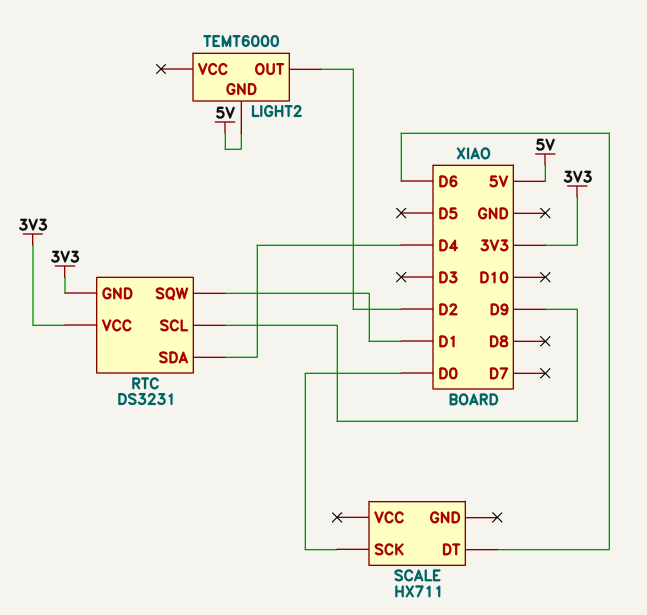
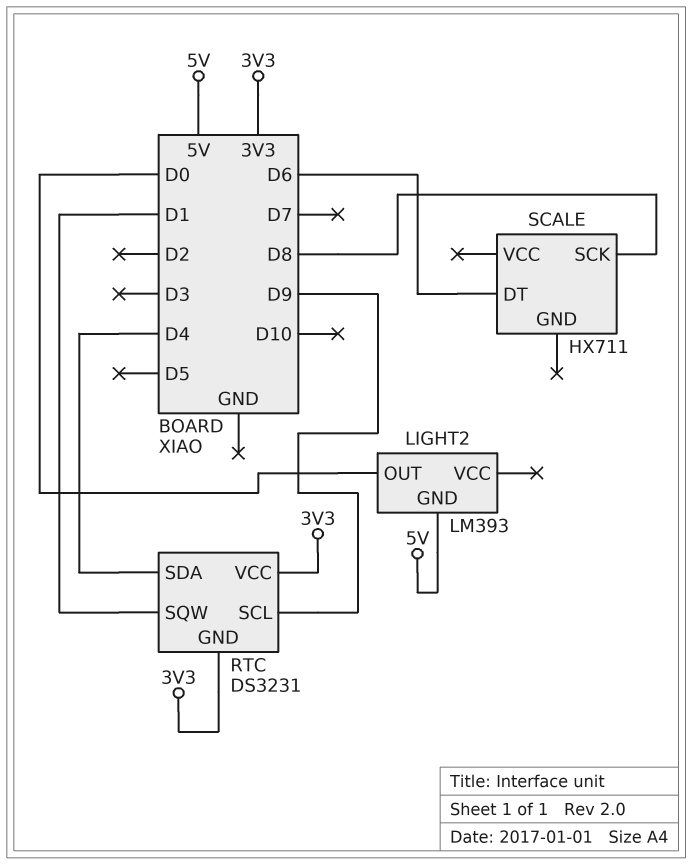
LIGHT2: TEMT6000 -> LM393
LIGHT2 pin OUT: D2 -> D0
SCALE pin SCK: D0 -> D8

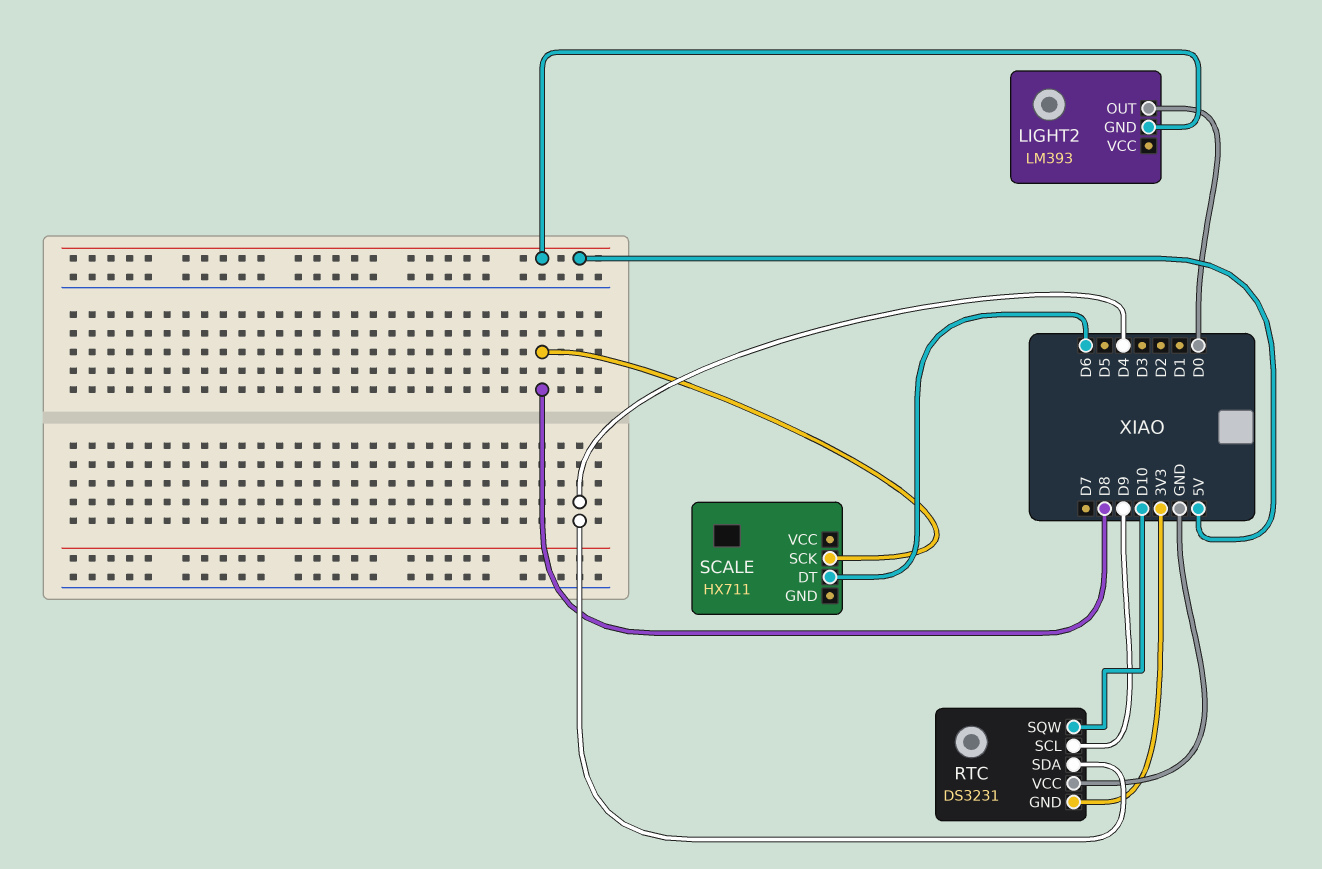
RTC pin SQW: D1 -> D10
RTC pin VCC: 3V3 -> GND

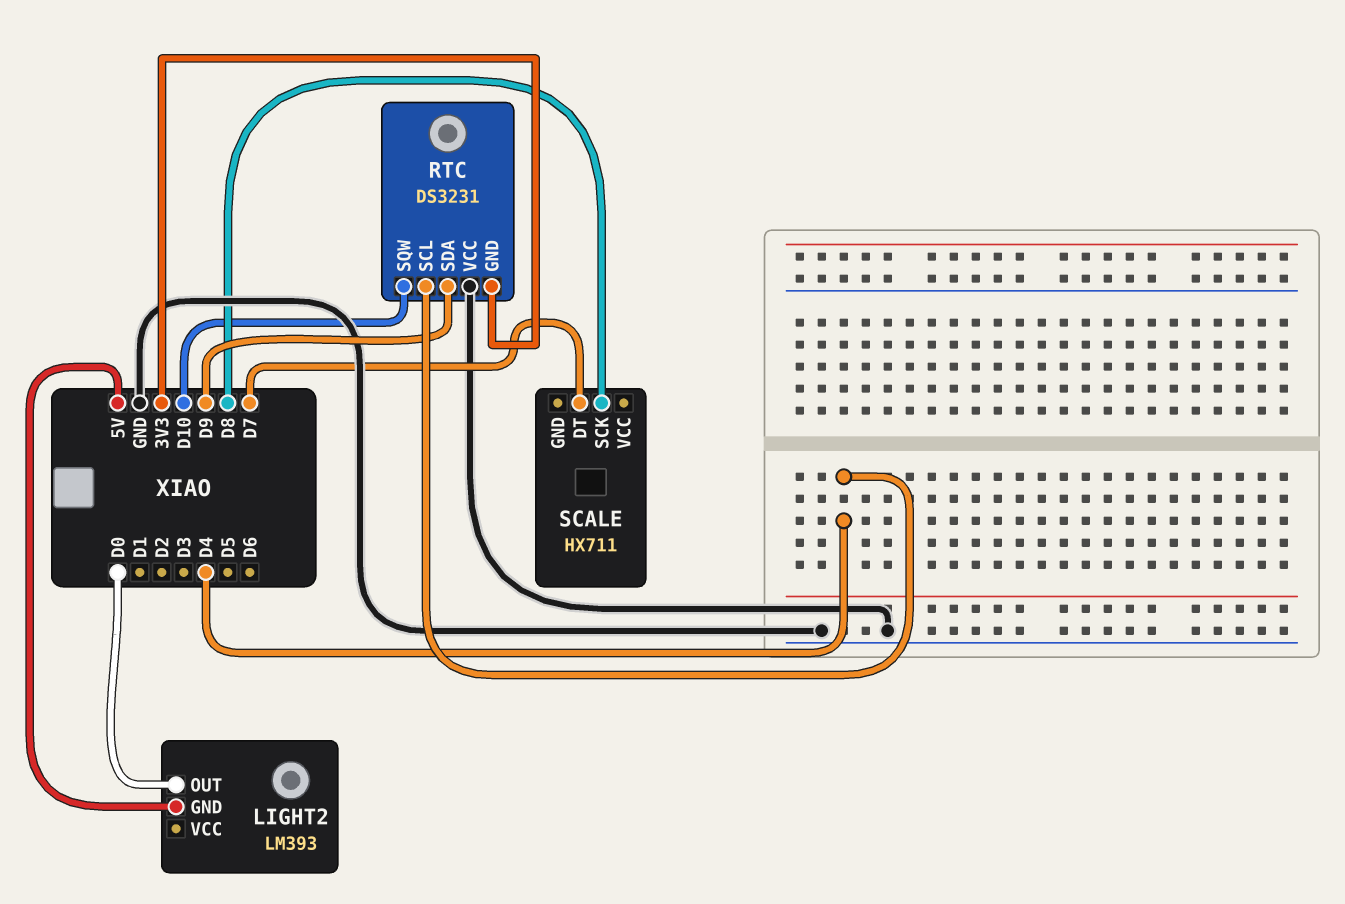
RTC pin SCL: D9 -> D4
RTC pin SDA: D4 -> D9
SCALE pin DT: D6 -> D7

